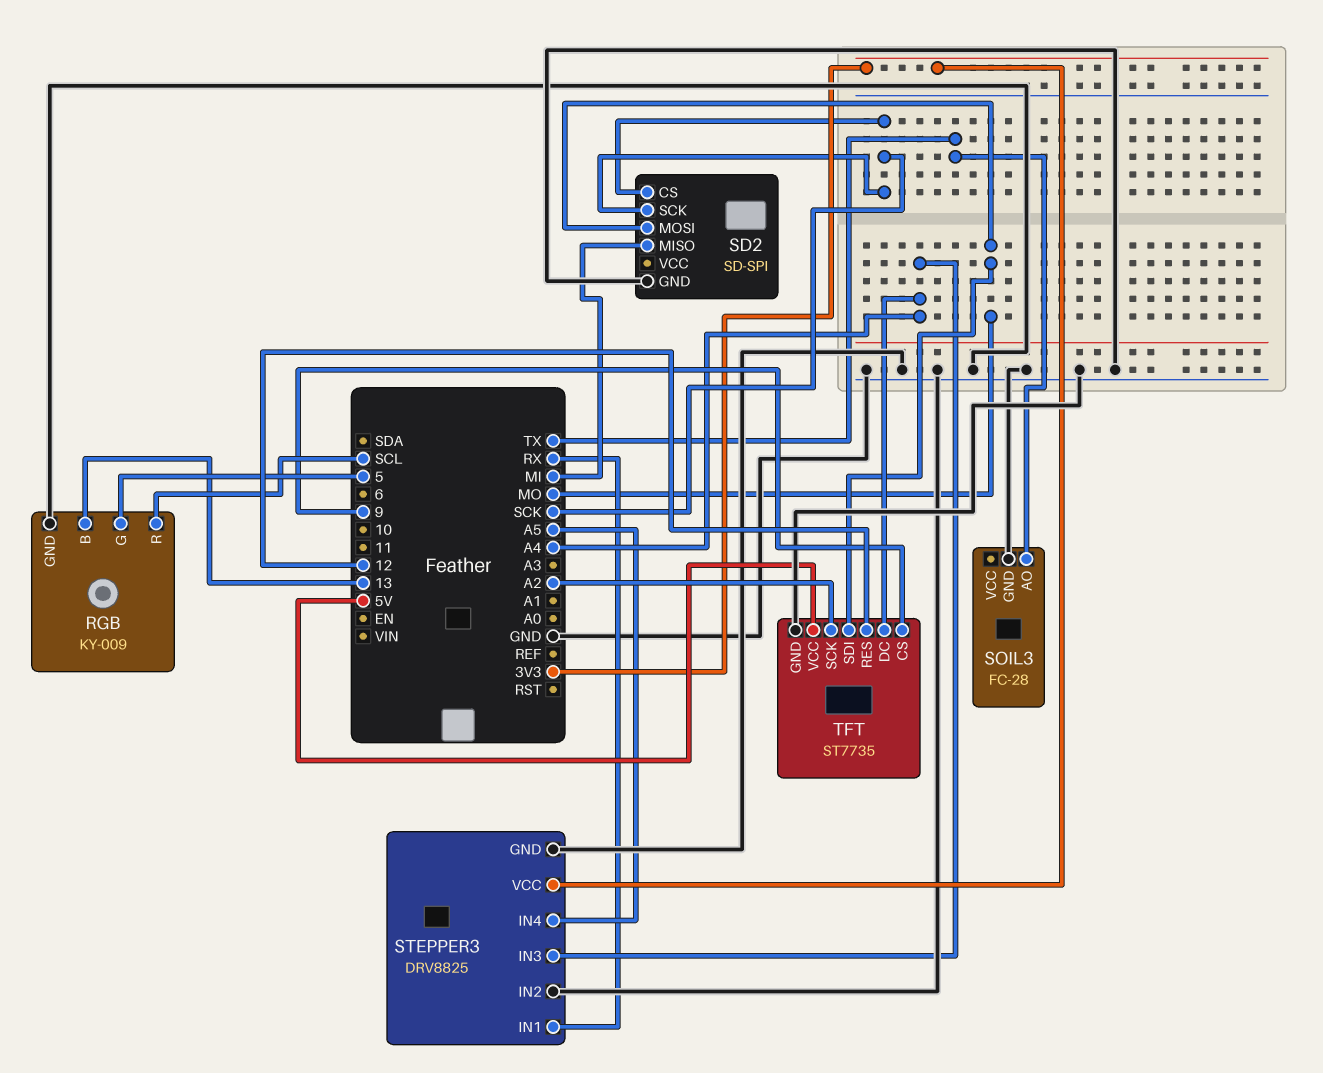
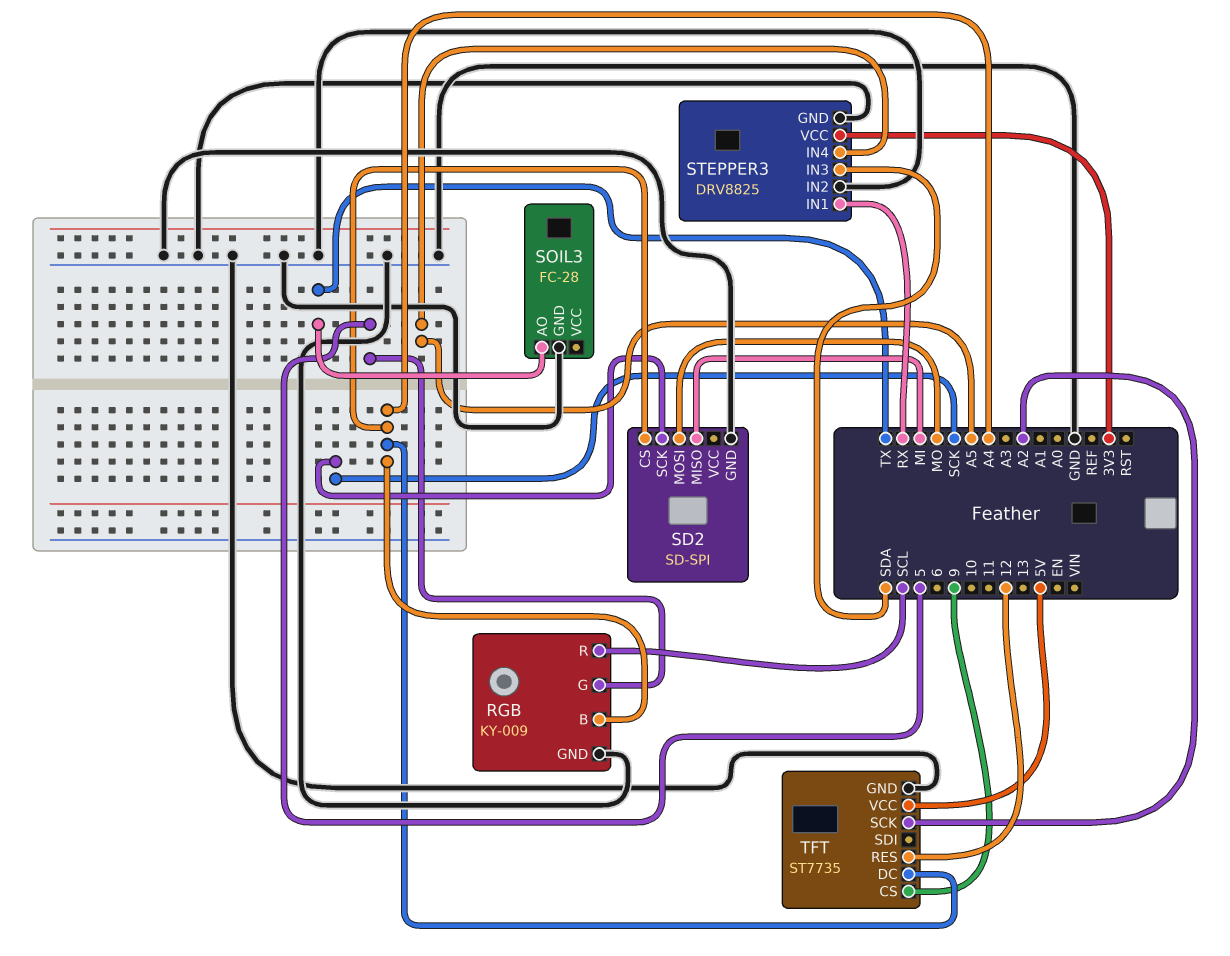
RGB pin B: 13 -> A4
SD2 pin CS: SCK -> A4
STEPPER3 pin IN3: A4 -> SDA
TFT pin SDI: MO -> none

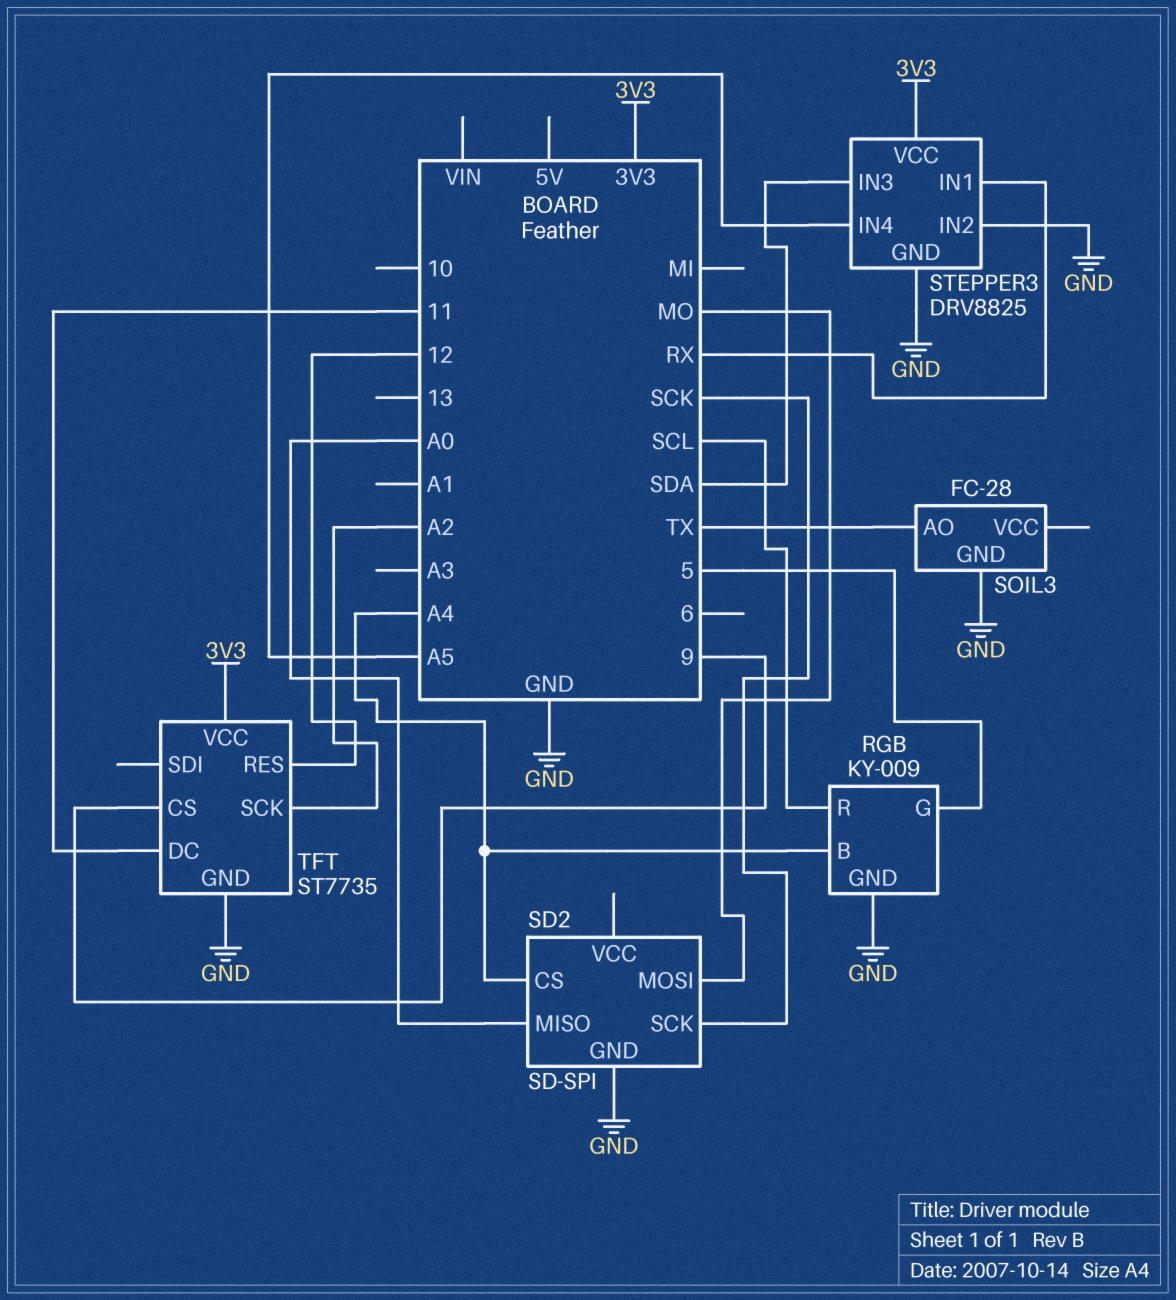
SD2 pin MISO: MI -> A0
TFT pin DC: A4 -> 11
TFT pin VCC: 5V -> 3V3

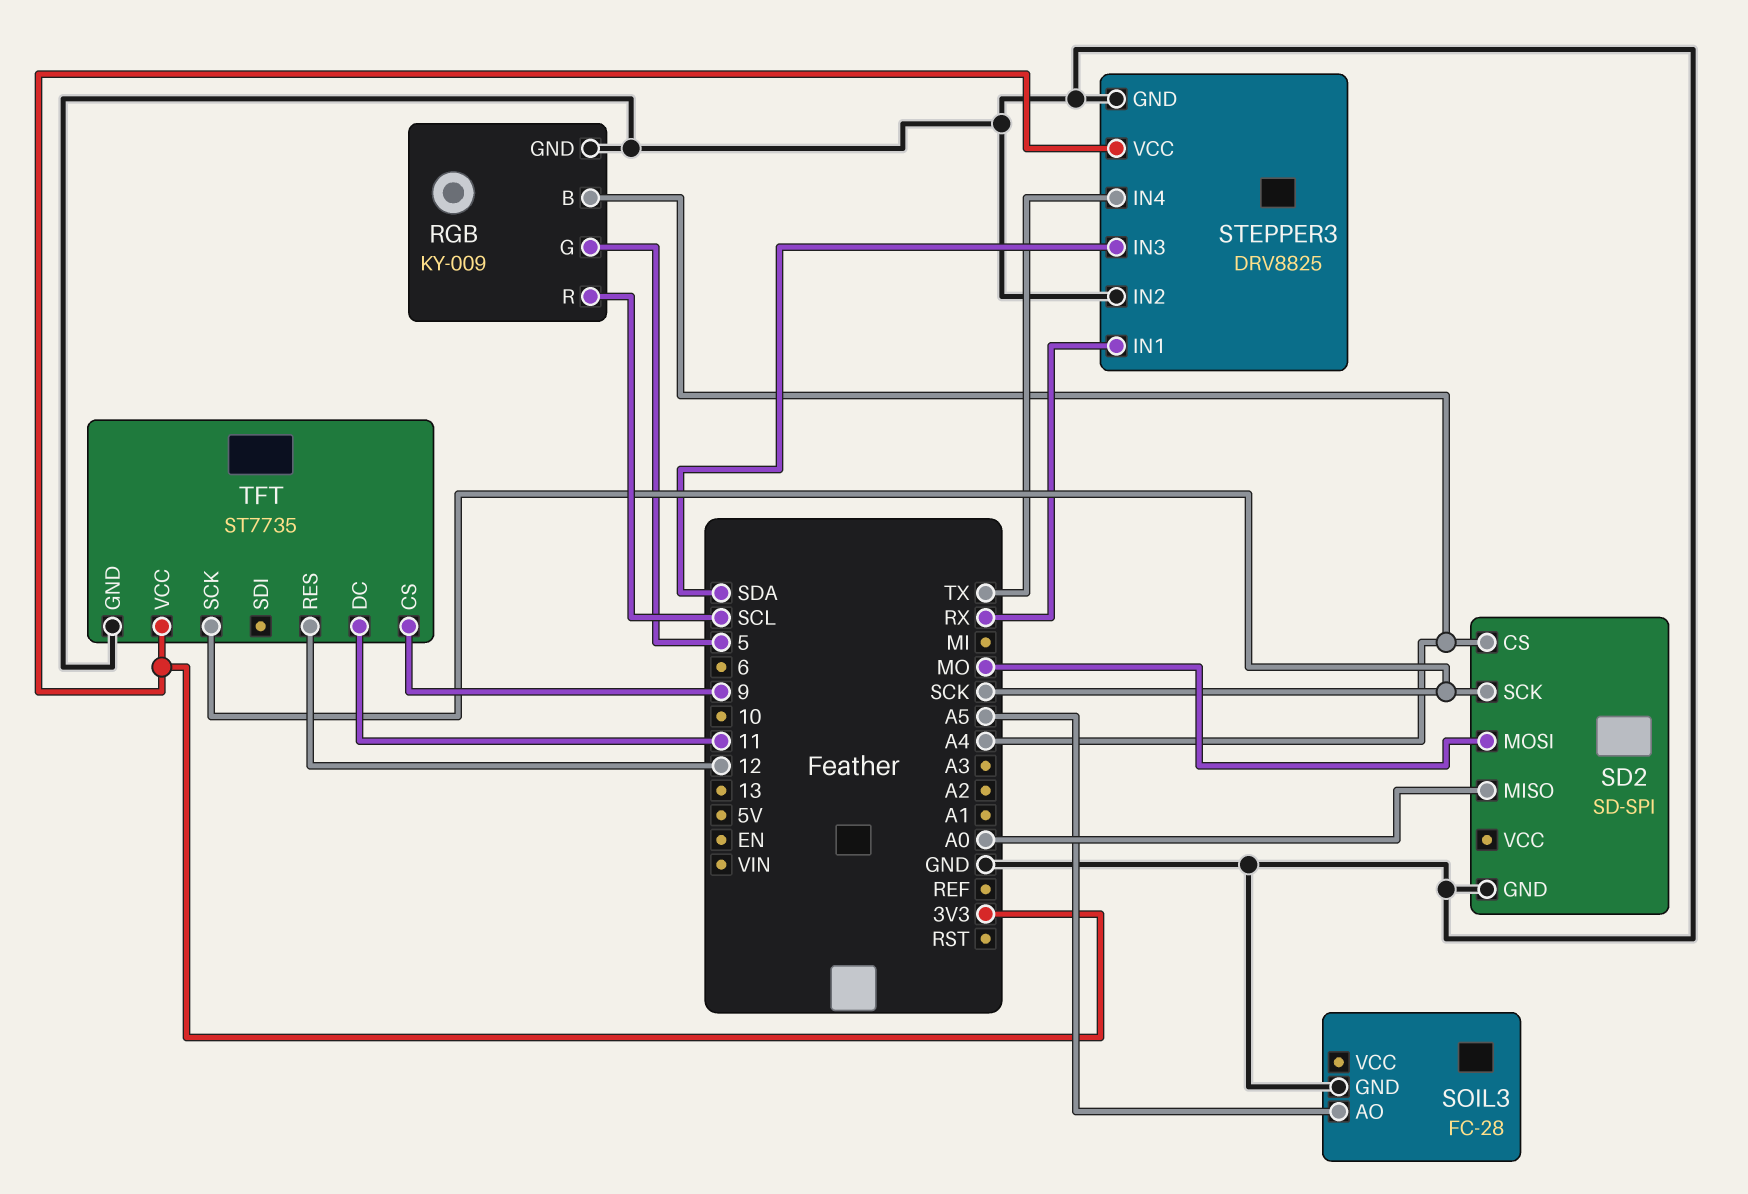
SOIL3 pin AO: TX -> A5
STEPPER3 pin IN4: A5 -> TX
TFT pin SCK: A2 -> SCK

